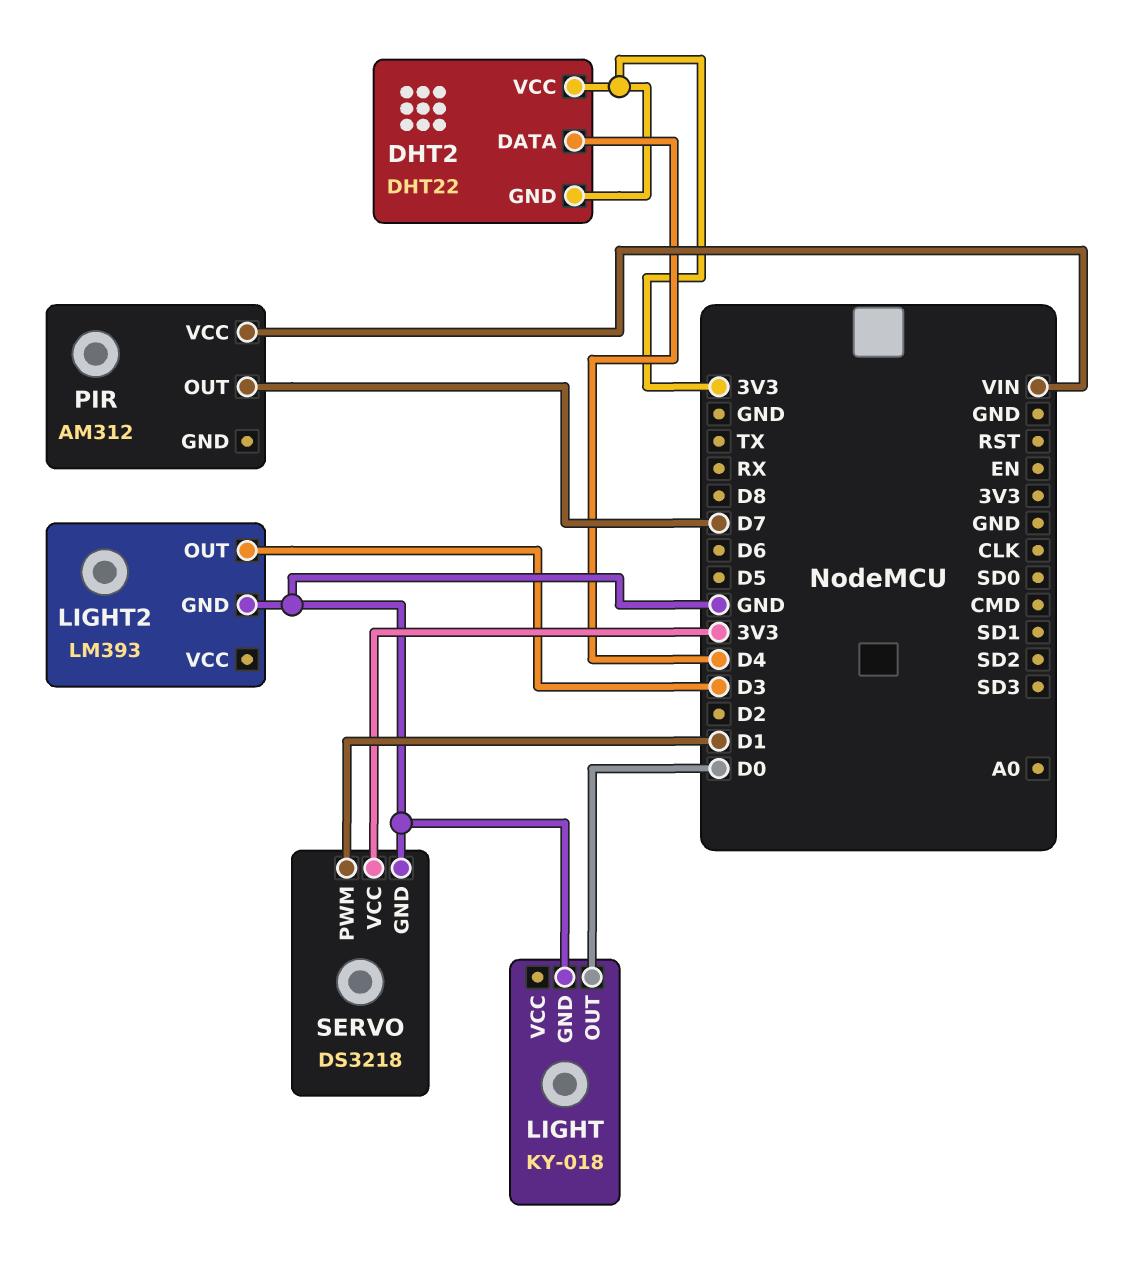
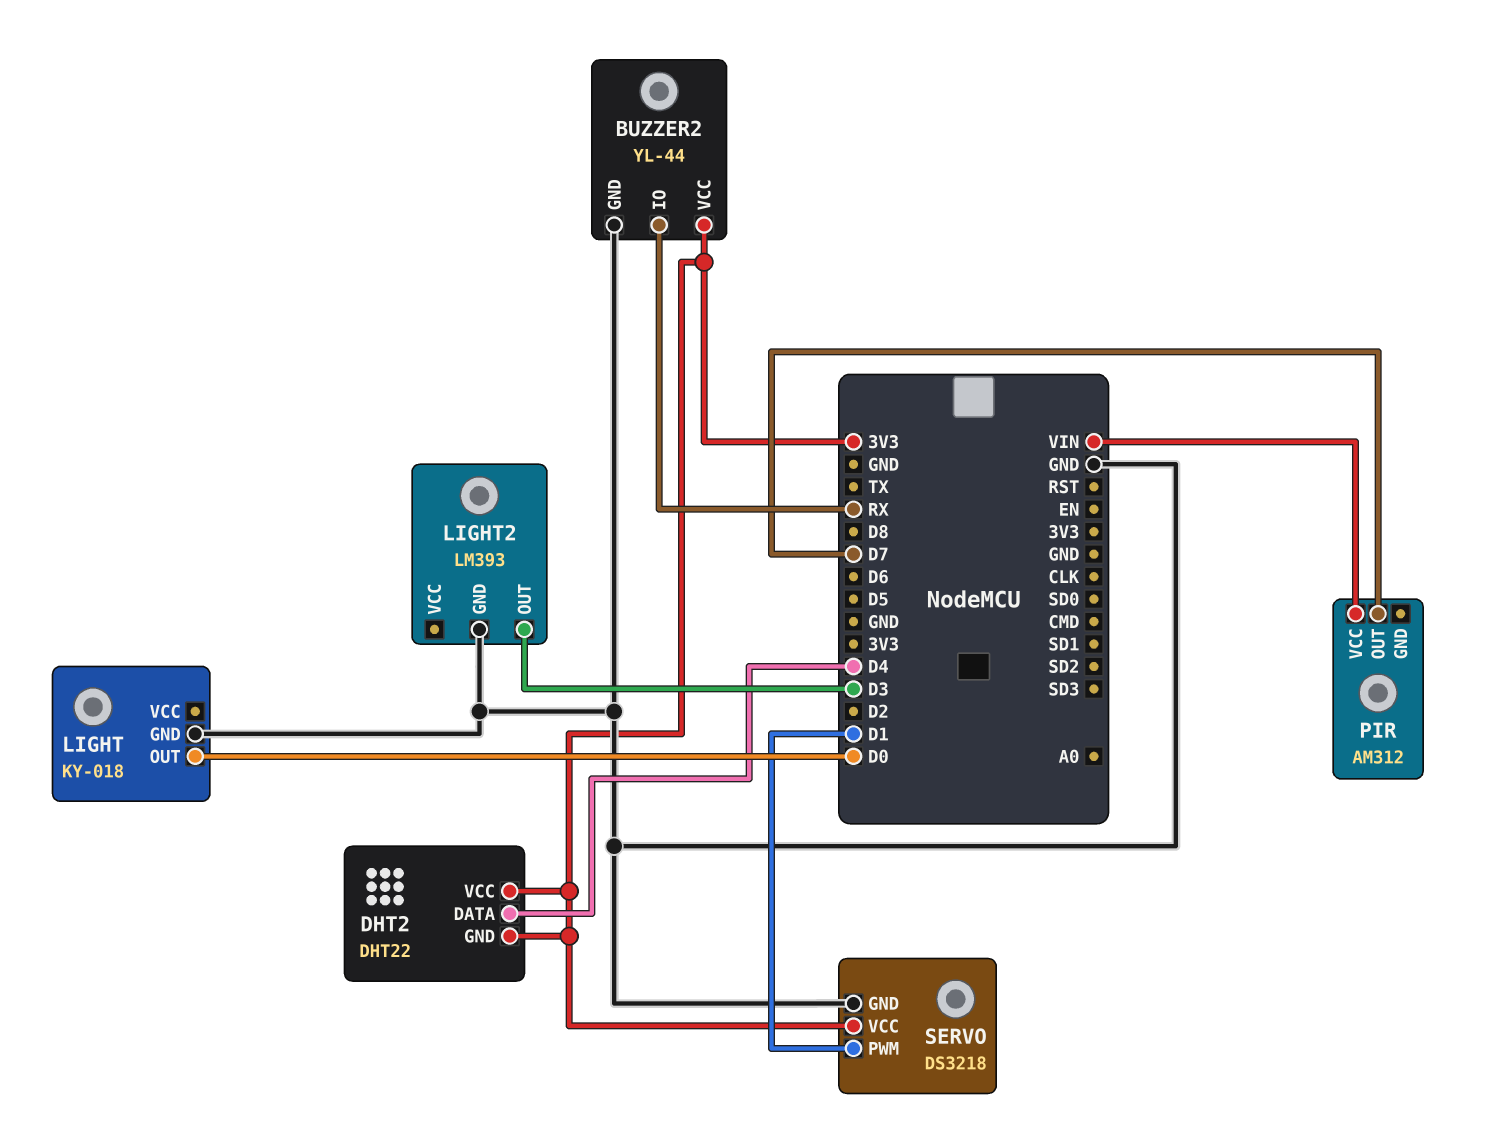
BUZZER2: none -> YL-44
BUZZER2 pin GND: none -> GND
BUZZER2 pin IO: none -> RX
BUZZER2 pin VCC: none -> 3V3

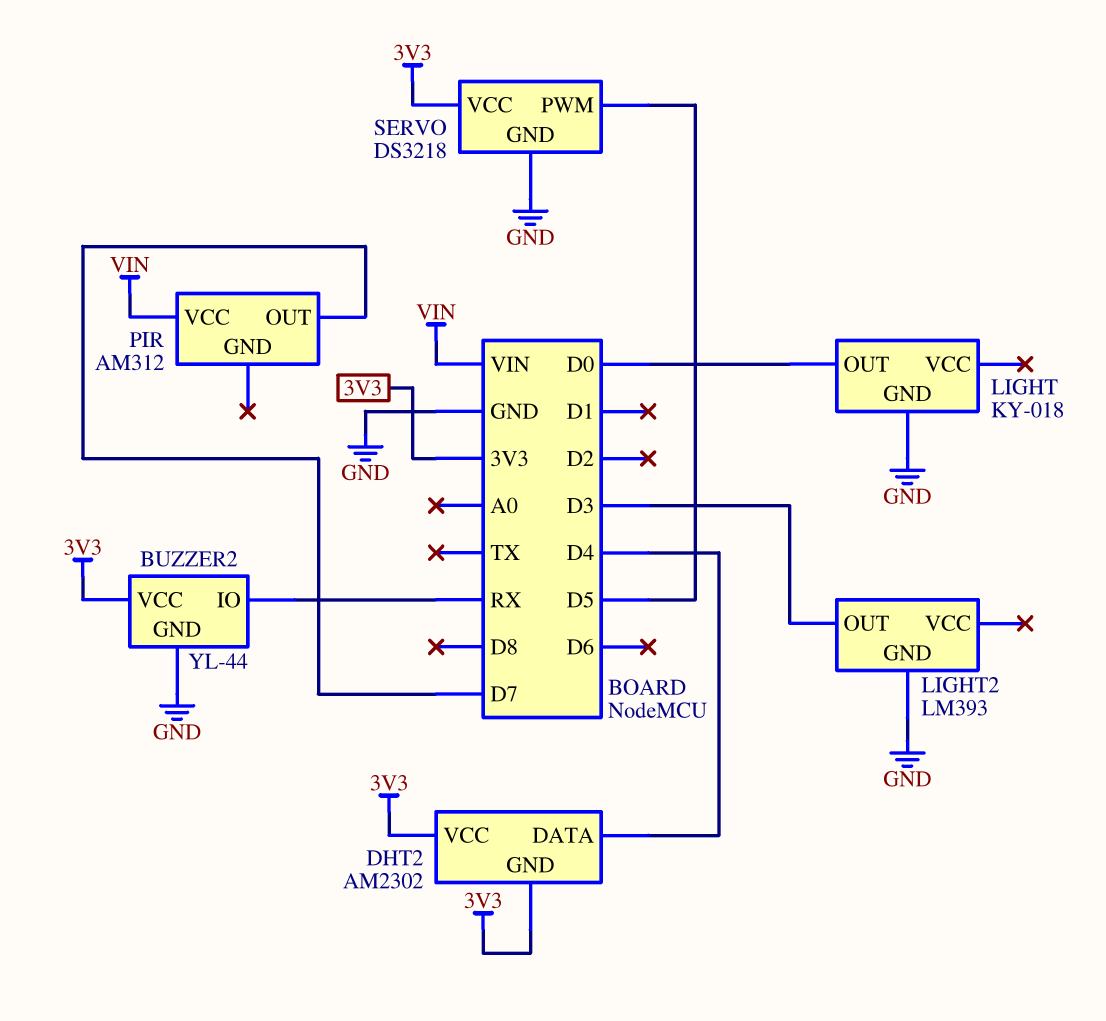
DHT2: DHT22 -> AM2302
SERVO pin PWM: D1 -> D5

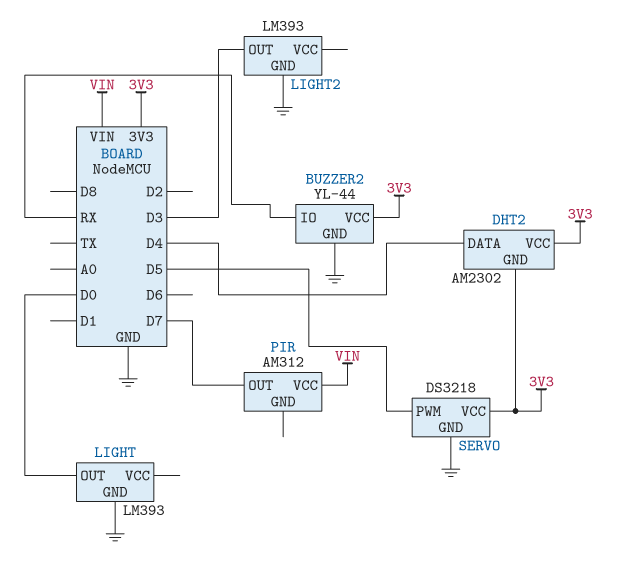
LIGHT: KY-018 -> LM393

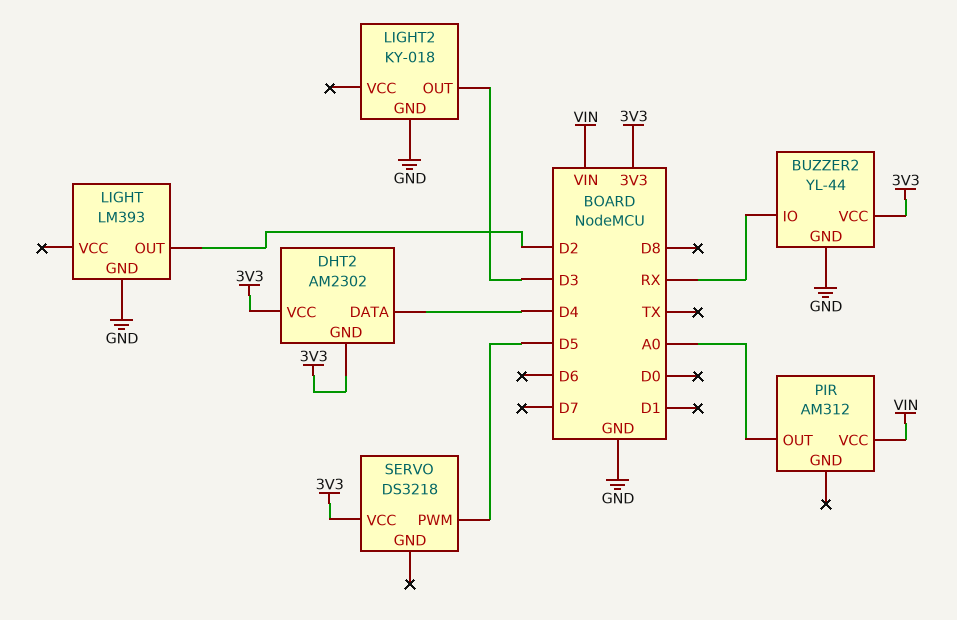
LIGHT pin OUT: D0 -> D2
LIGHT2: LM393 -> KY-018
PIR pin OUT: D7 -> A0
SERVO pin GND: GND -> none

